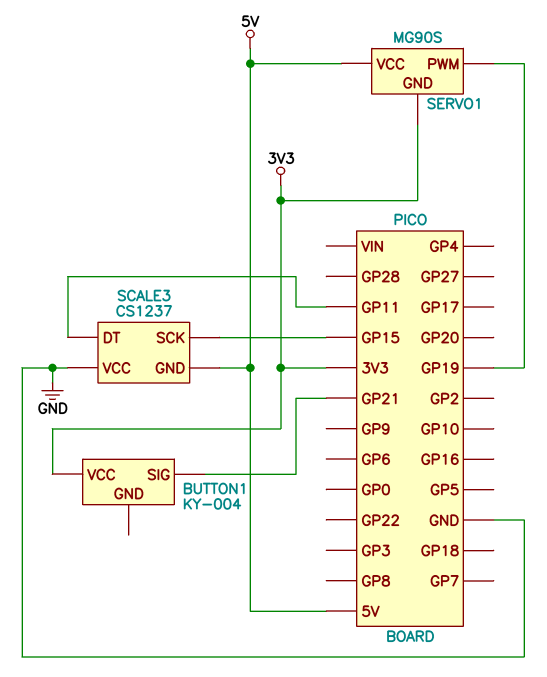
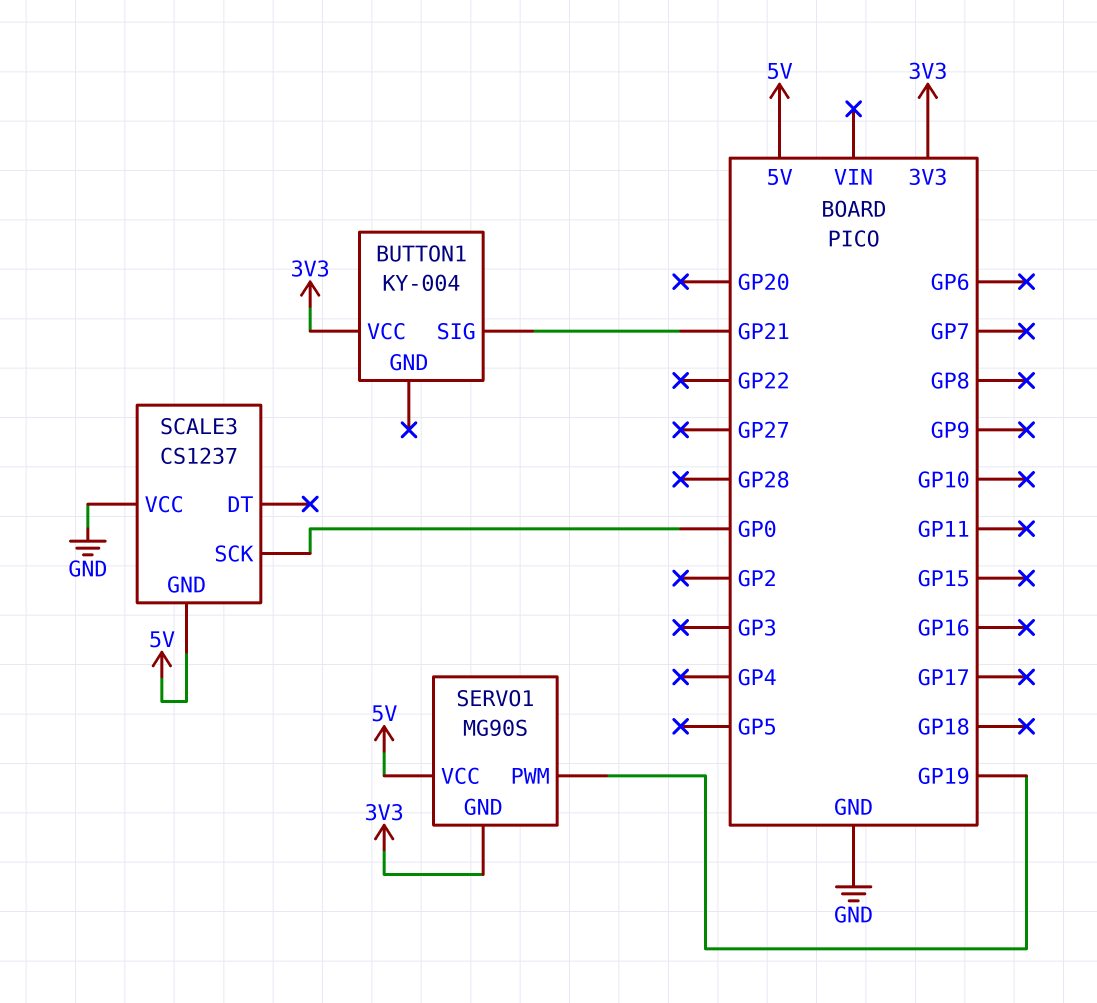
SCALE3 pin DT: GP11 -> none
SCALE3 pin SCK: GP15 -> GP0

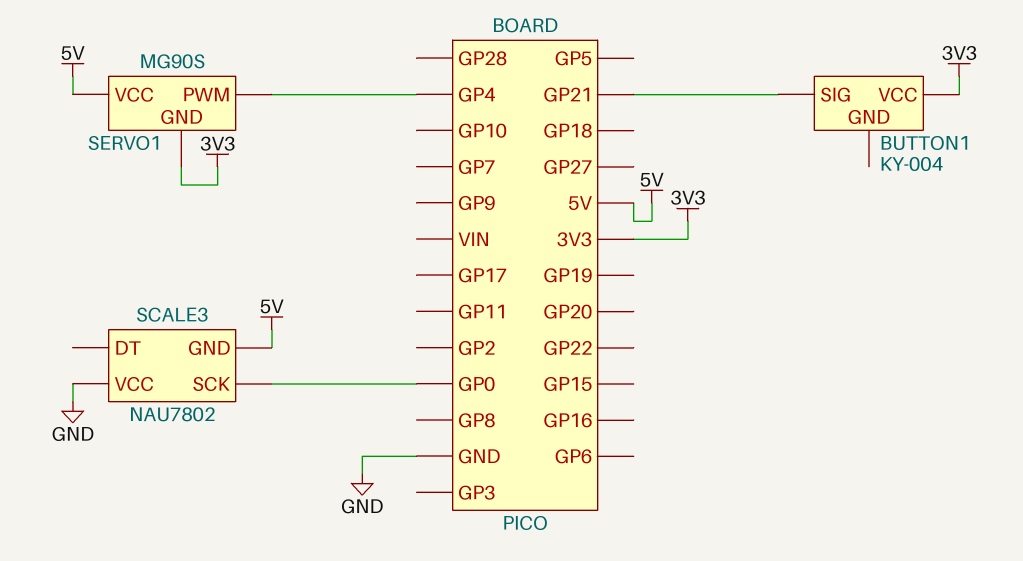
SCALE3: CS1237 -> NAU7802
SERVO1 pin PWM: GP19 -> GP4

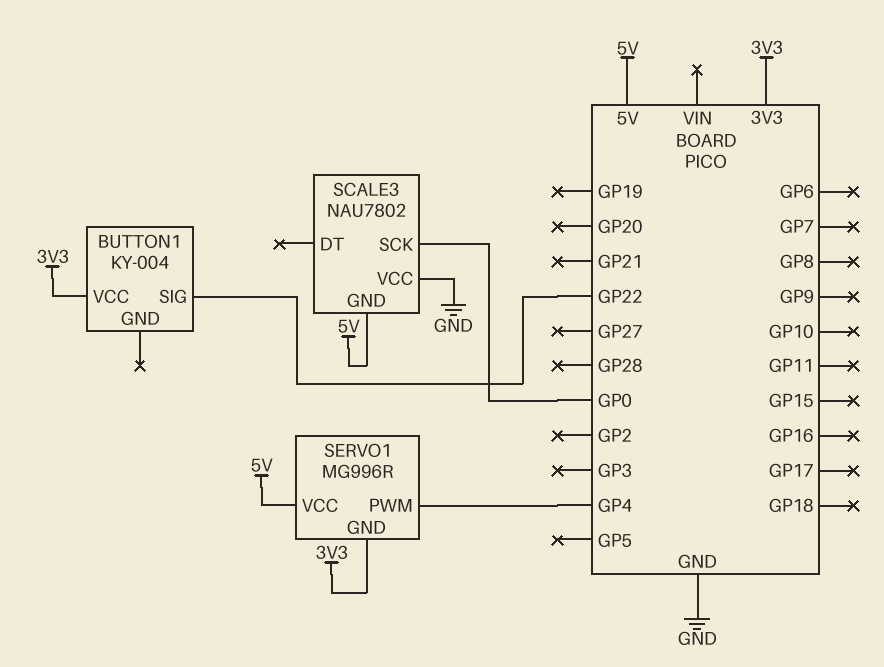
BUTTON1 pin SIG: GP21 -> GP22
SERVO1: MG90S -> MG996R

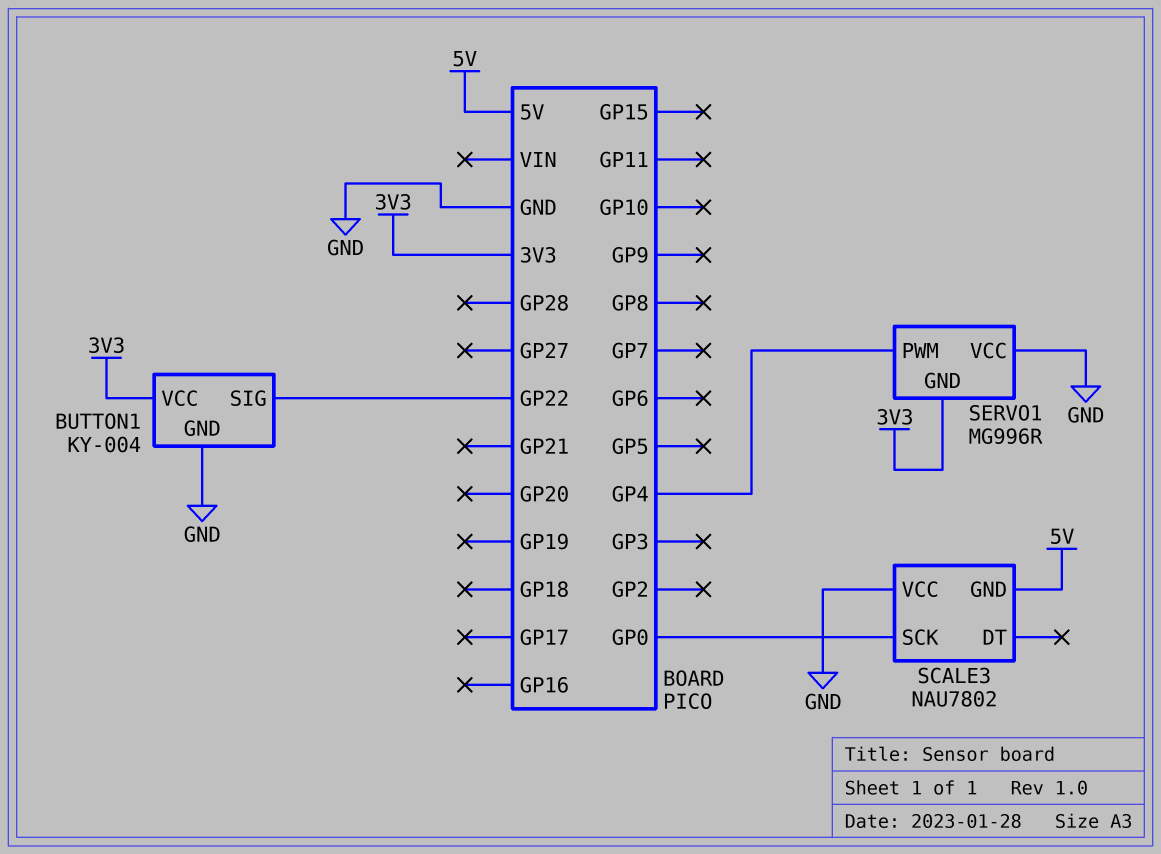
BUTTON1 pin GND: none -> GND
SERVO1 pin VCC: 5V -> GND

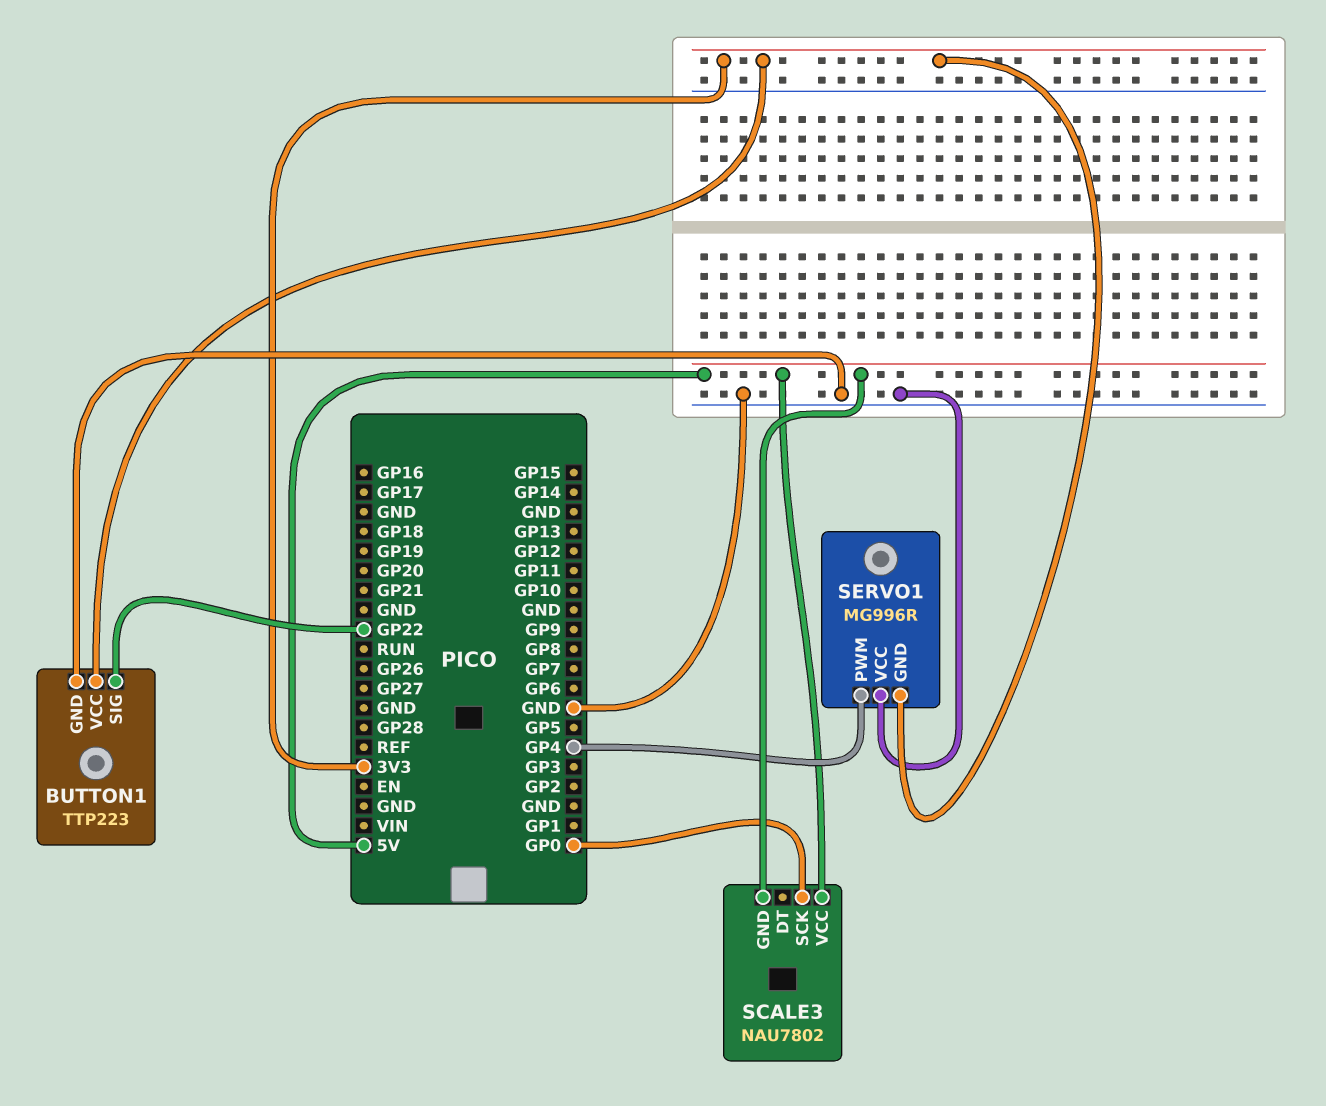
BUTTON1: KY-004 -> TTP223
SCALE3 pin VCC: GND -> 5V

